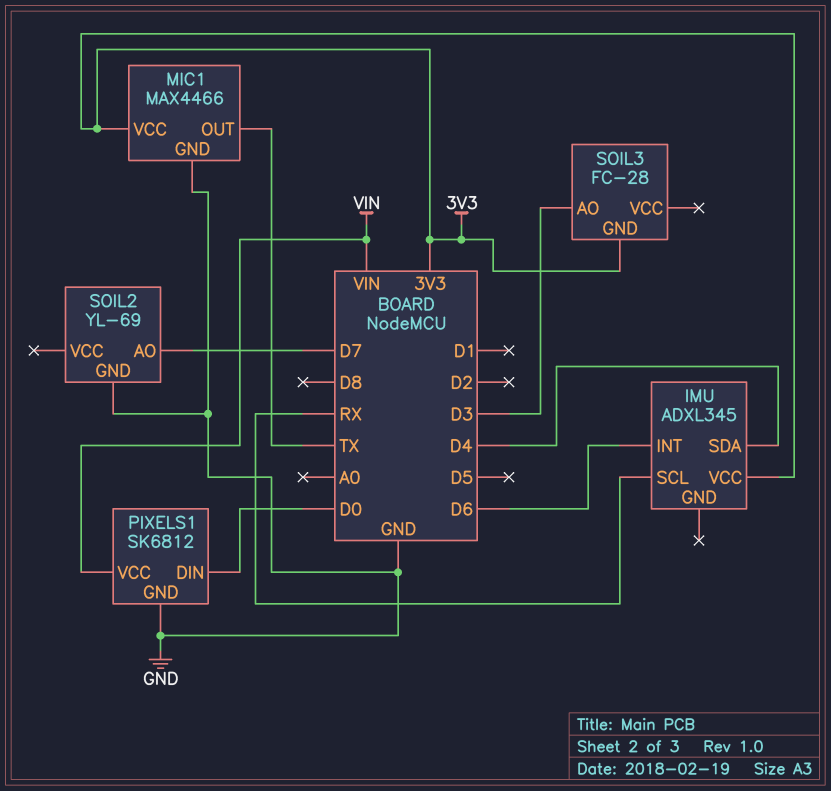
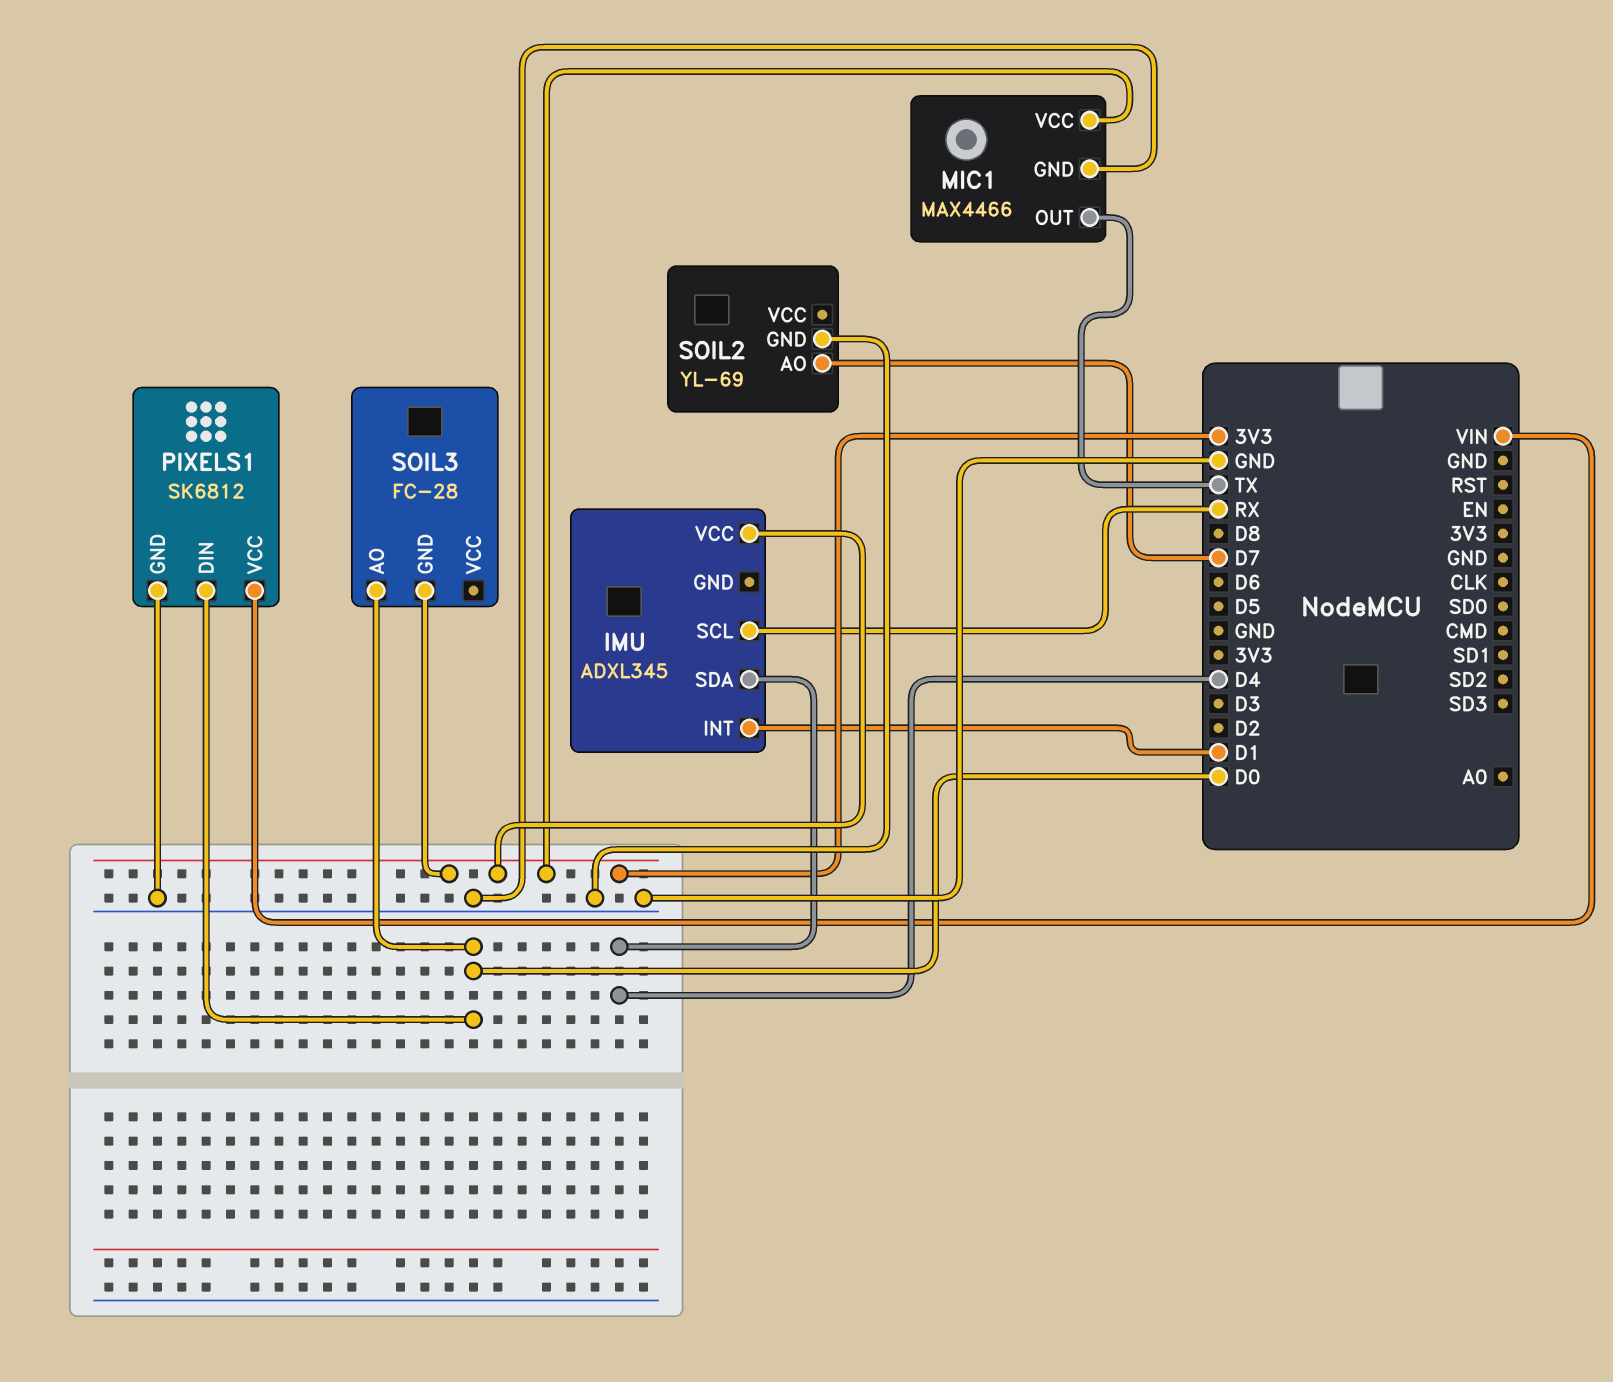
IMU pin INT: D6 -> D1
SOIL3 pin AO: D3 -> D0

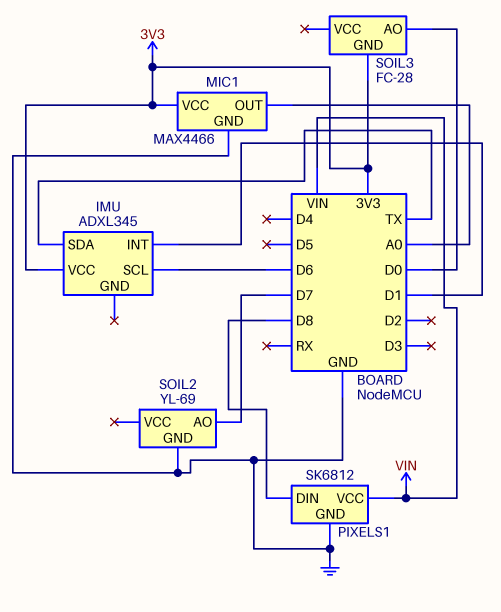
IMU pin SCL: RX -> D6
IMU pin SDA: D4 -> TX
MIC1 pin OUT: TX -> A0
PIXELS1 pin DIN: D0 -> D8

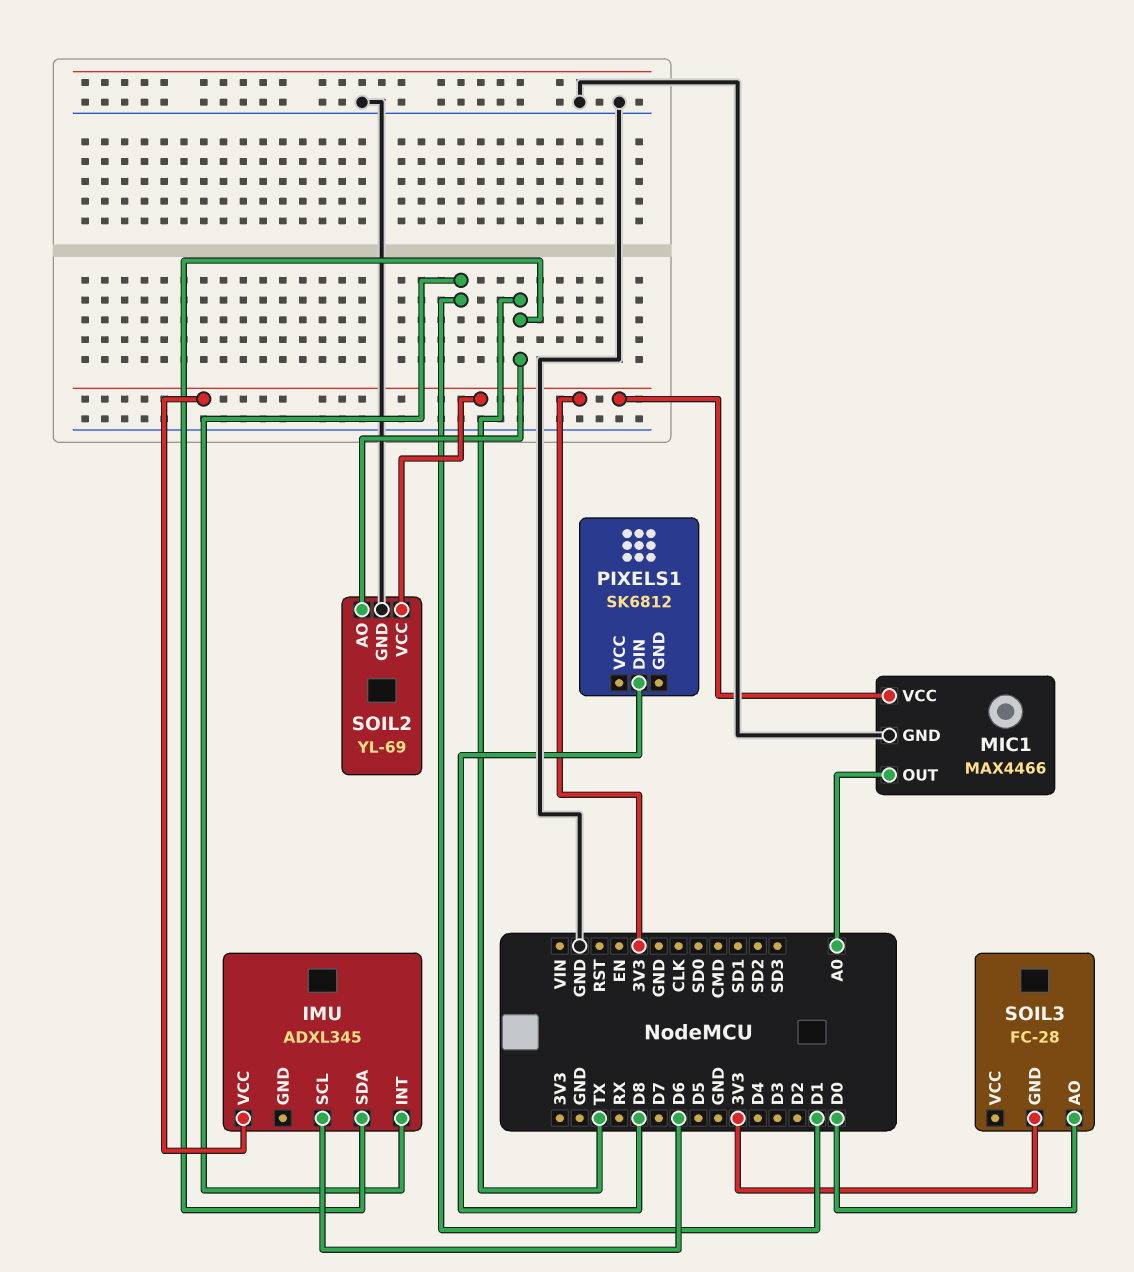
PIXELS1 pin GND: GND -> none
PIXELS1 pin VCC: VIN -> none
SOIL2 pin AO: D7 -> TX
SOIL2 pin VCC: none -> 3V3

